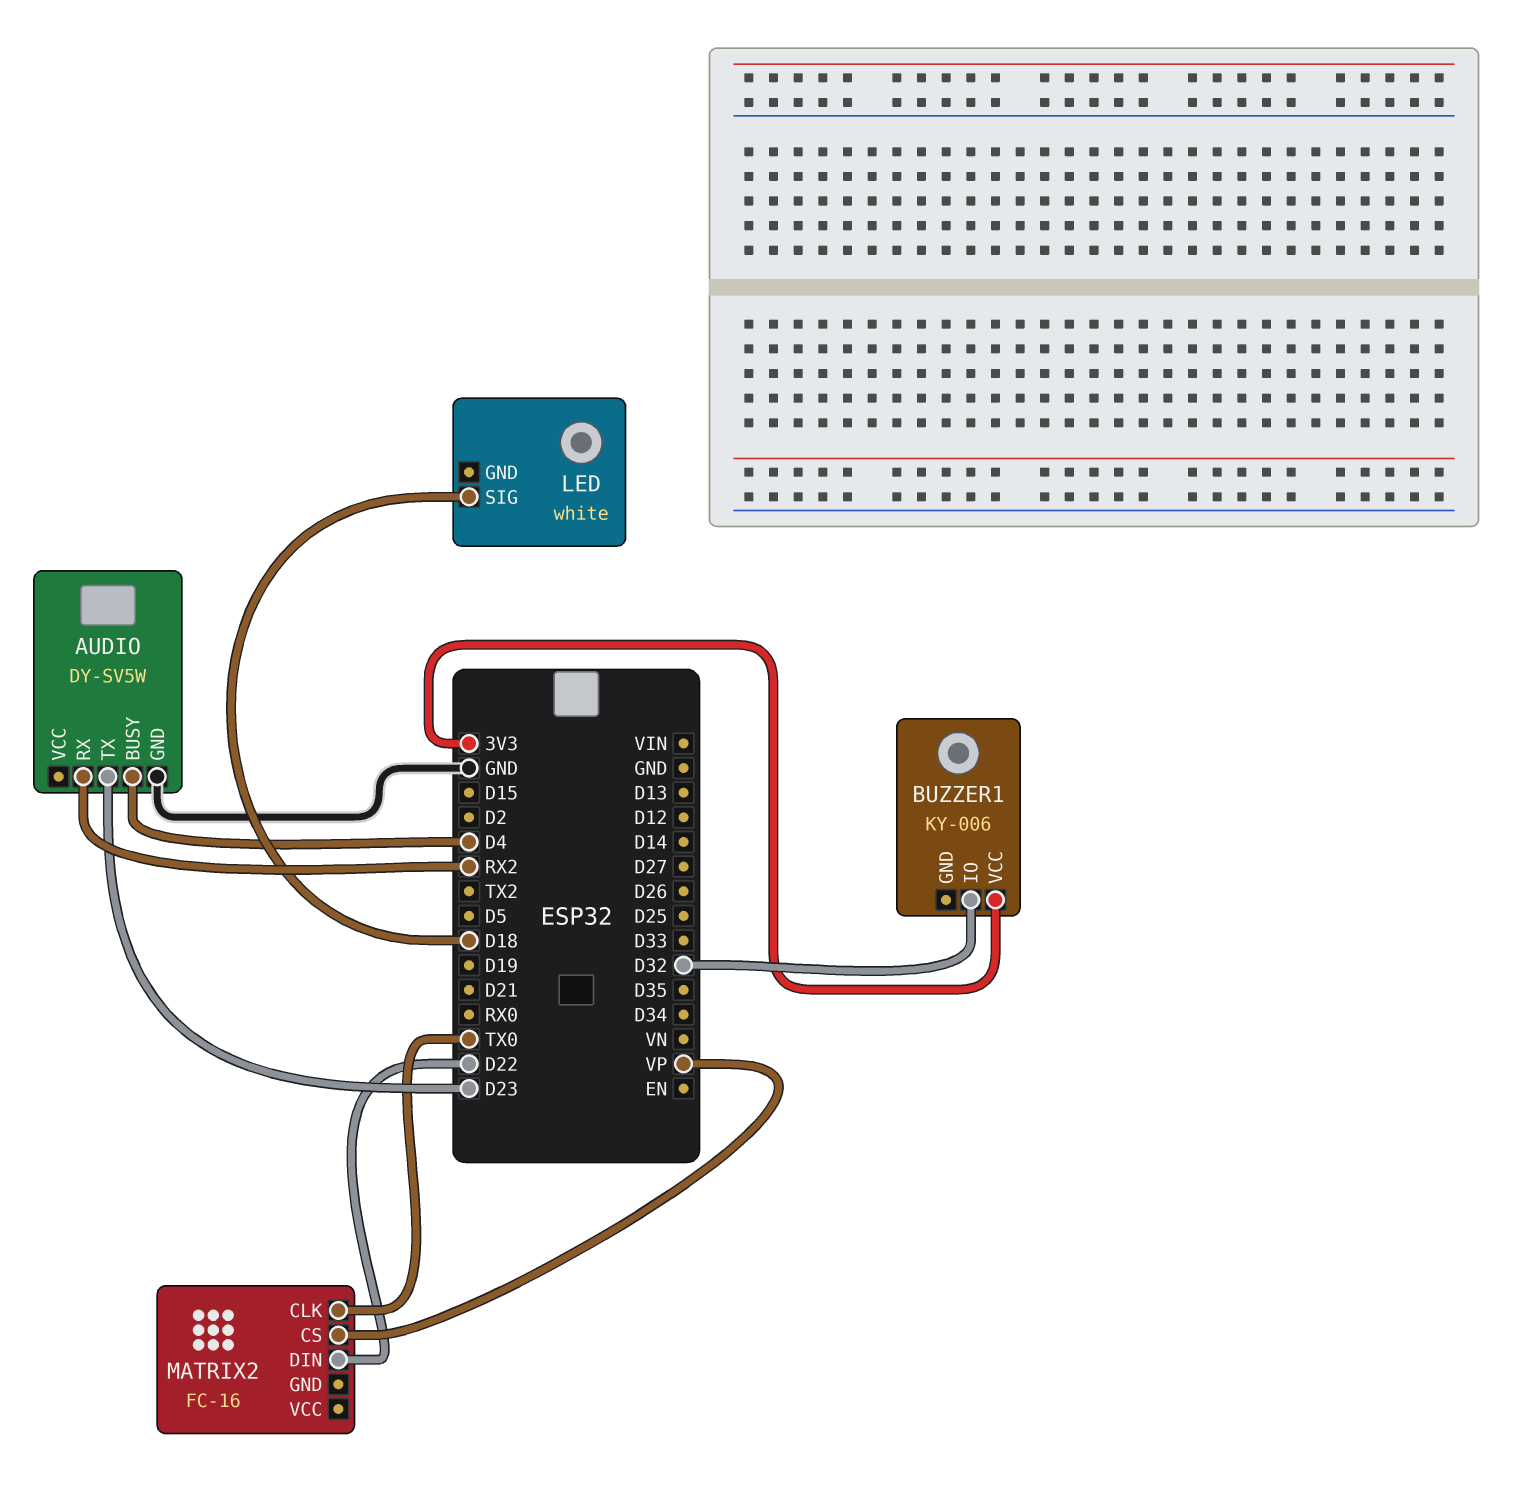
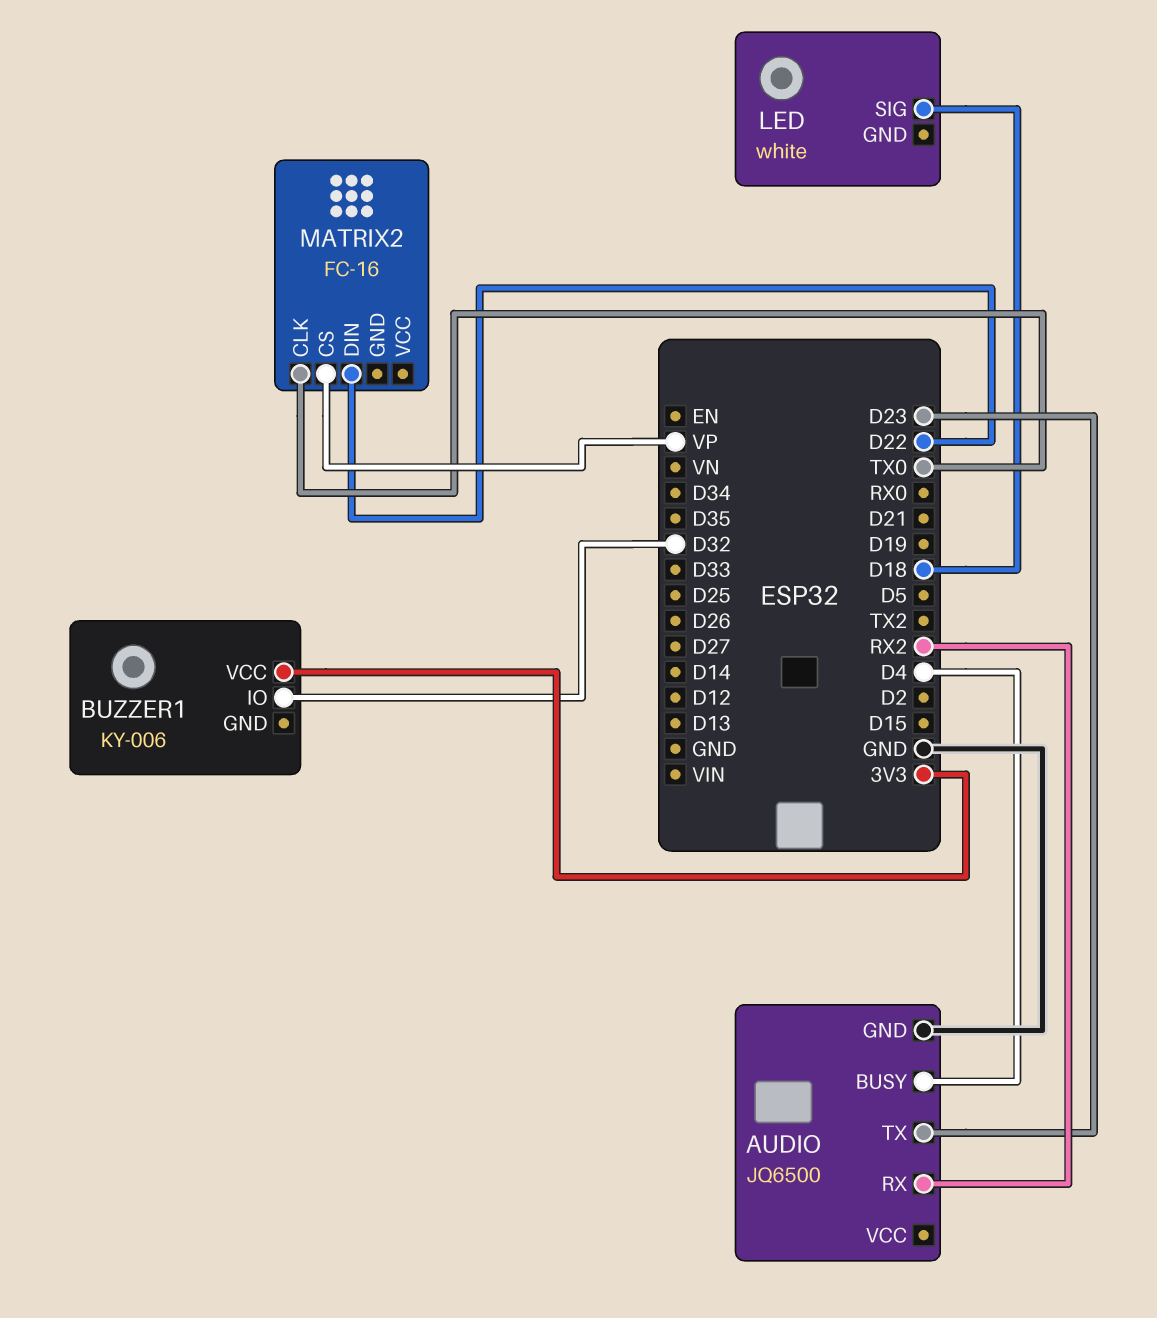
AUDIO: DY-SV5W -> JQ6500

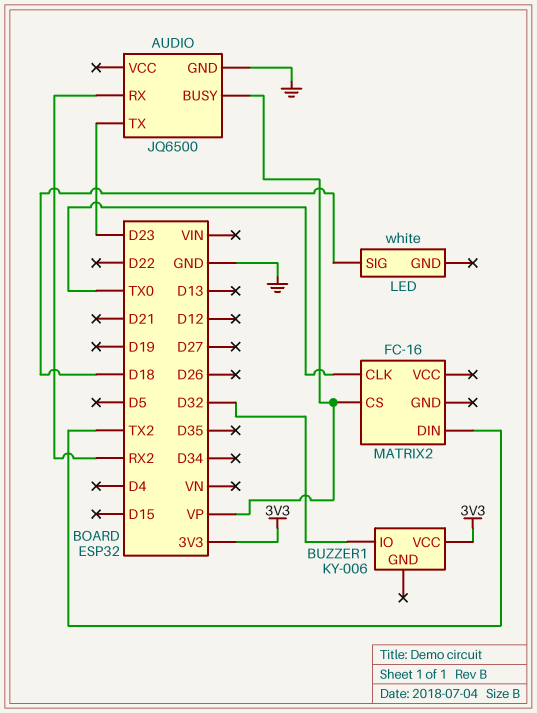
AUDIO pin BUSY: D4 -> VP
MATRIX2 pin DIN: D22 -> TX2

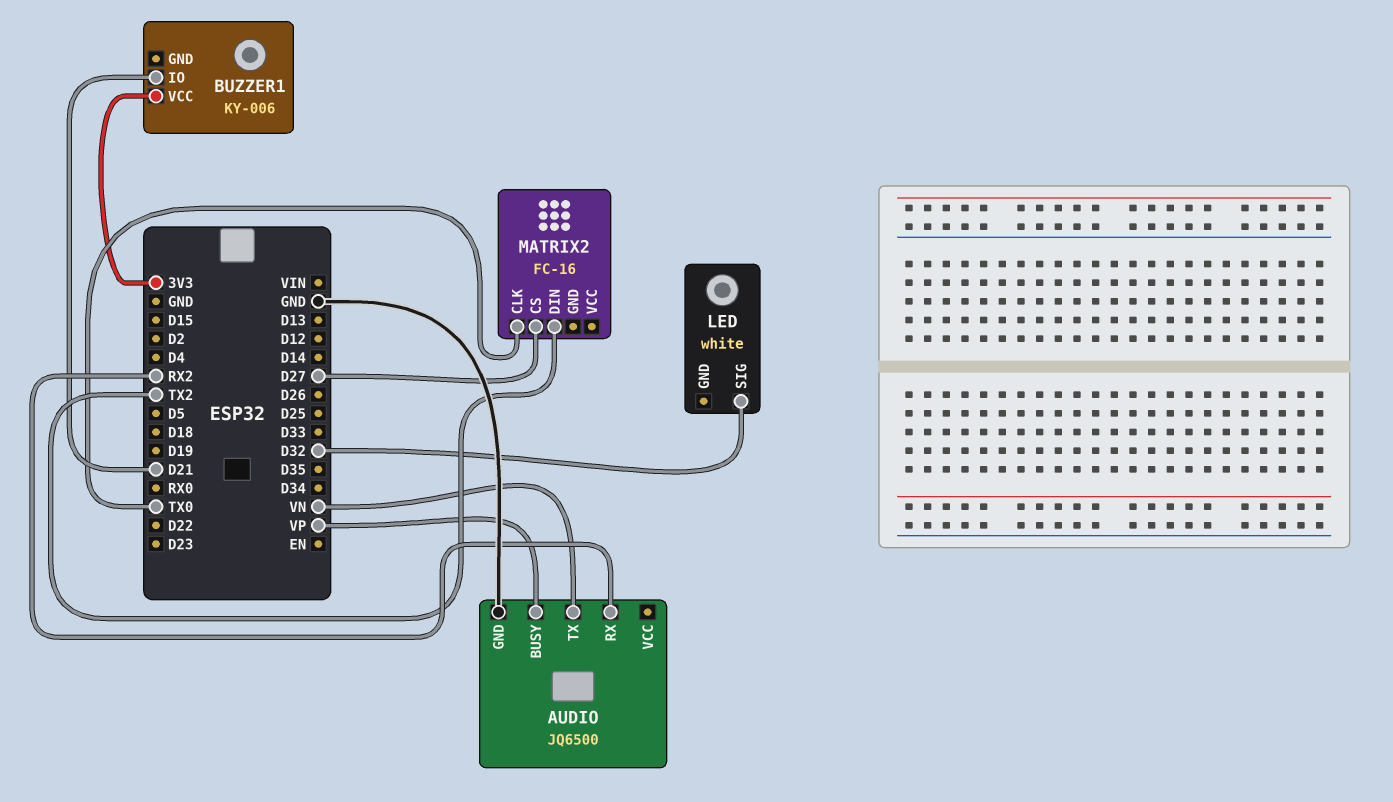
AUDIO pin TX: D23 -> VN
BUZZER1 pin IO: D32 -> D21
LED pin SIG: D18 -> D32
MATRIX2 pin CS: VP -> D27

